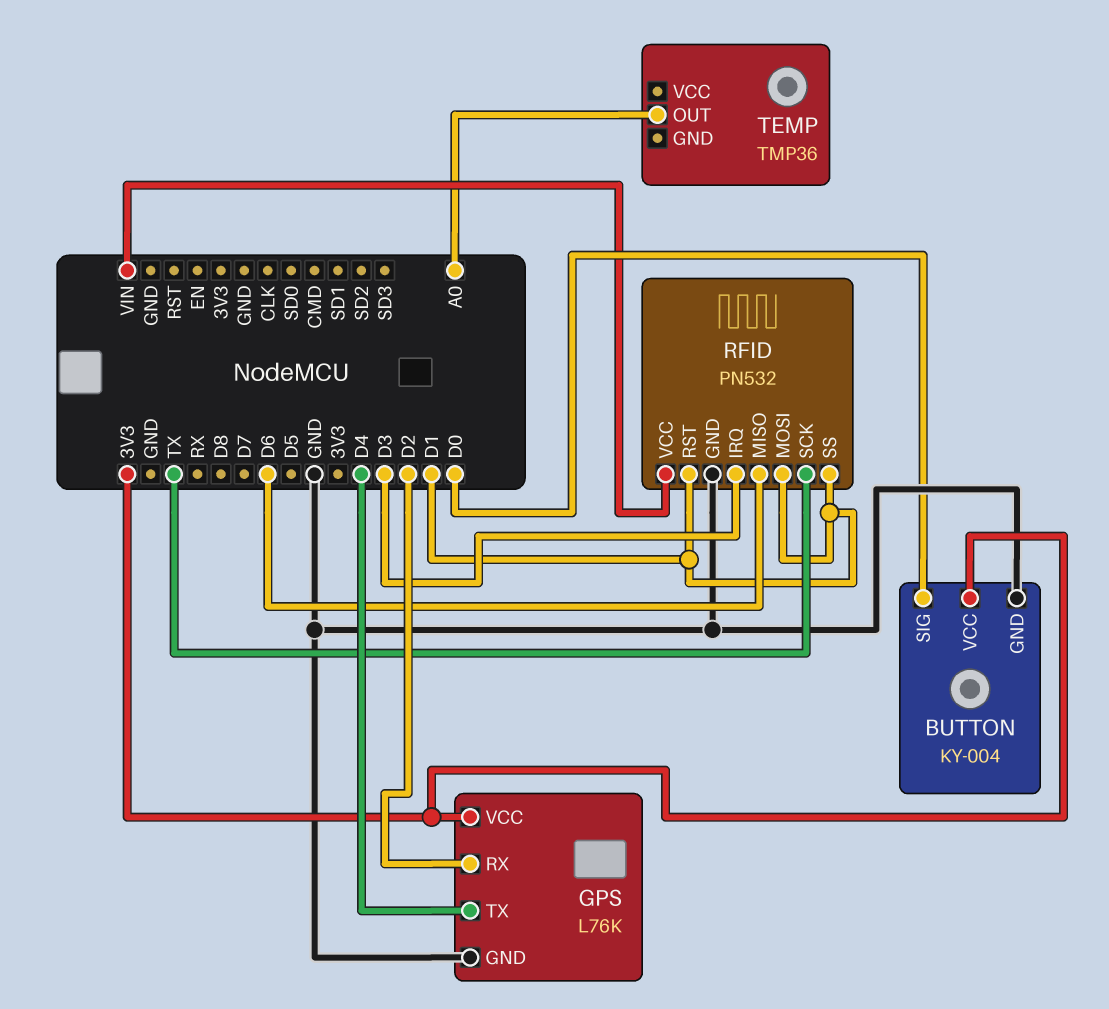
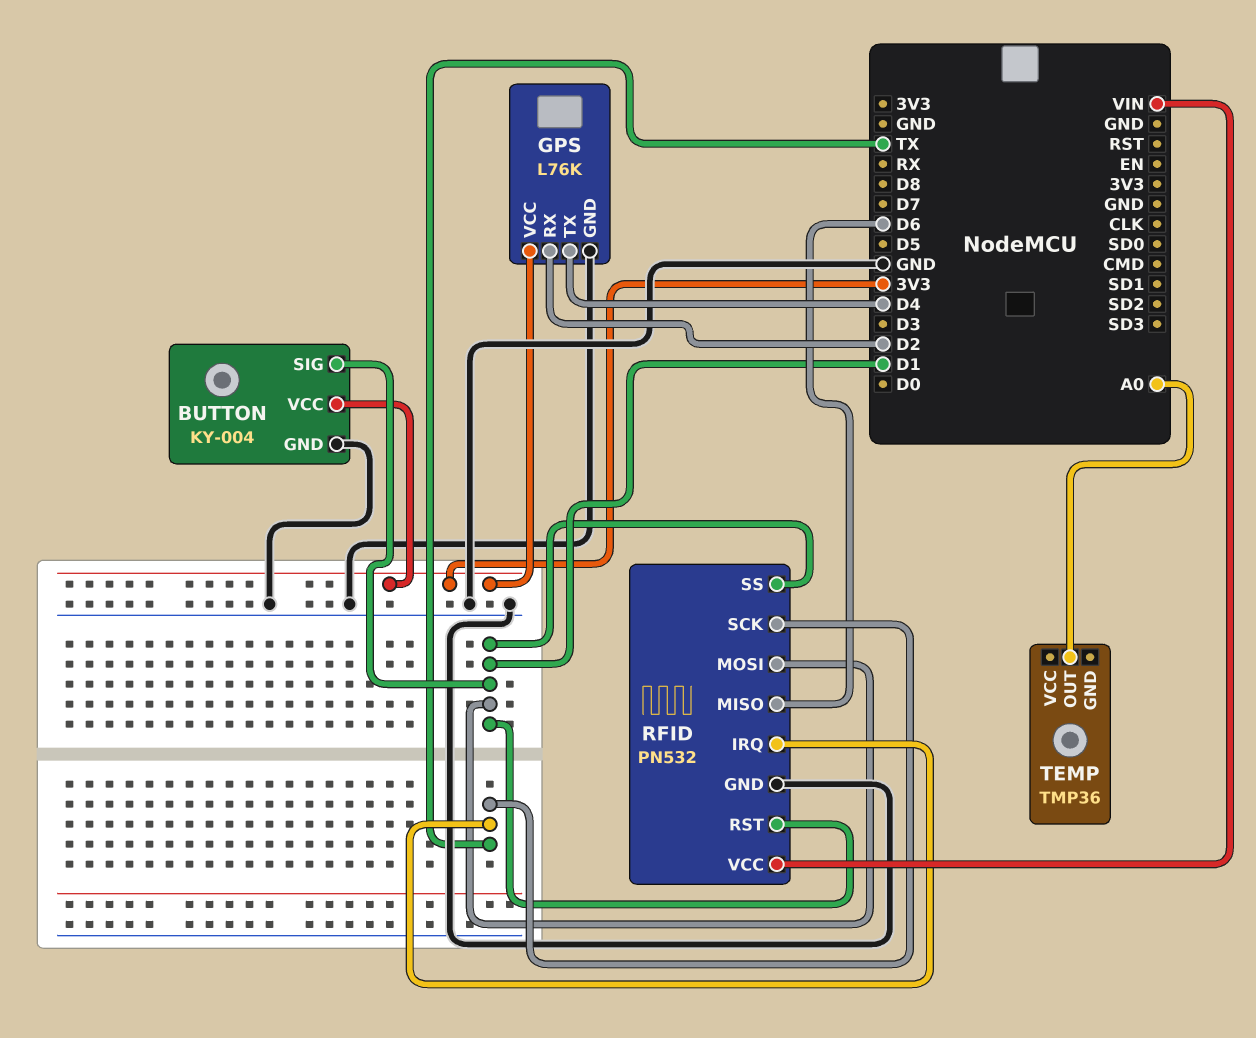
BUTTON pin SIG: D0 -> D1
RFID pin IRQ: D3 -> TX

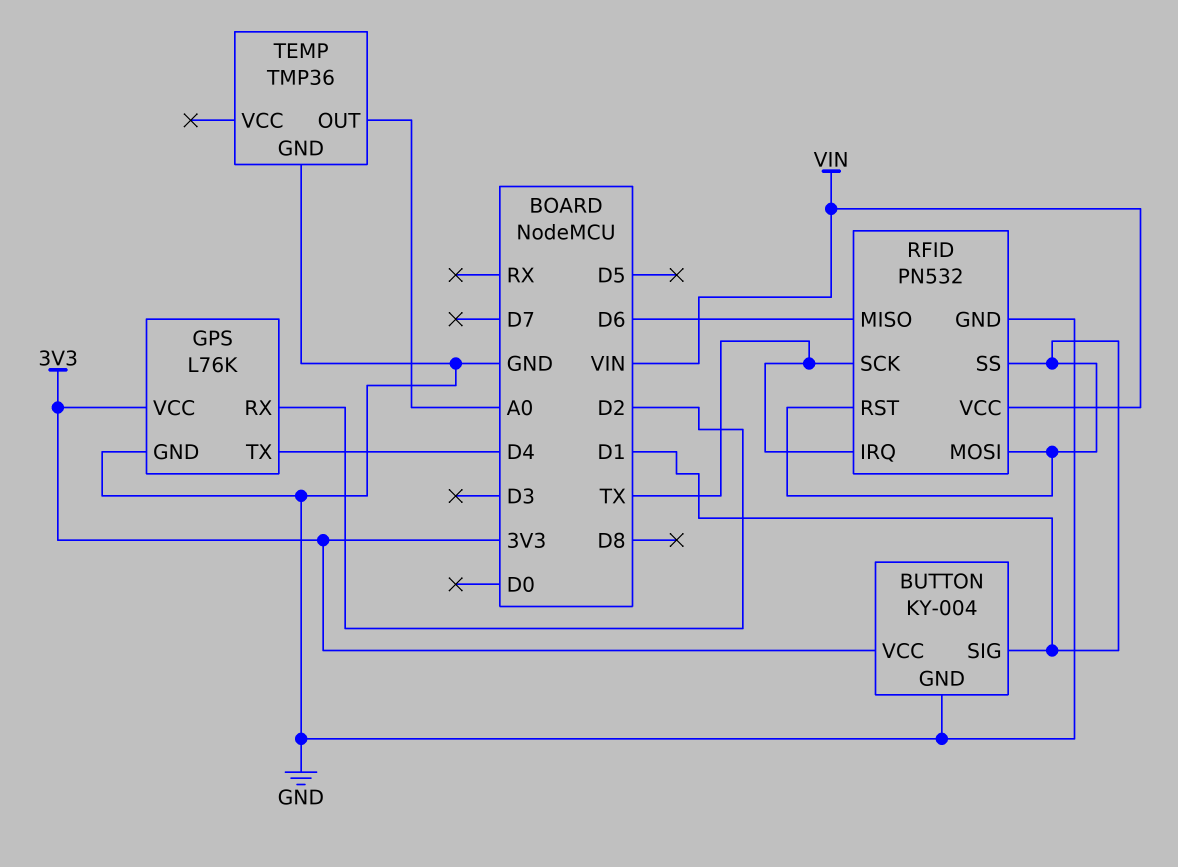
TEMP pin GND: none -> GND

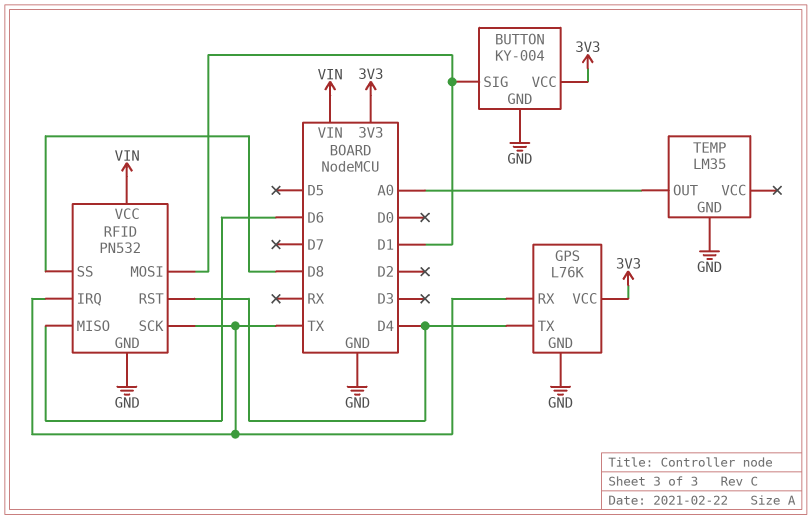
GPS pin RX: D2 -> TX
RFID pin RST: D1 -> D4
RFID pin SS: D1 -> D8
TEMP: TMP36 -> LM35

